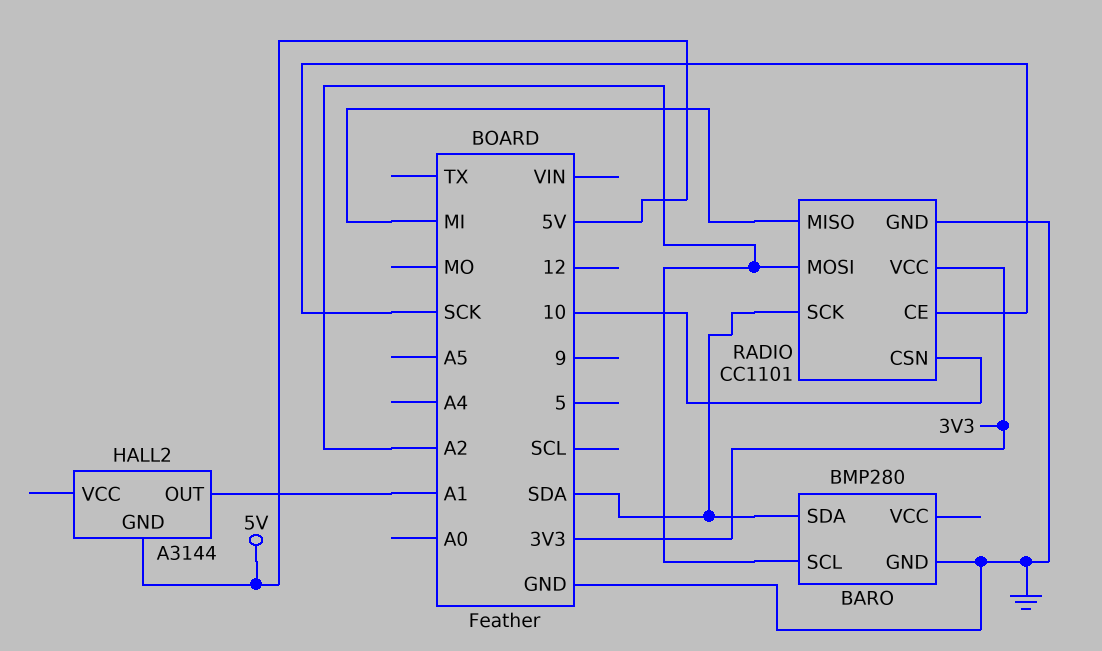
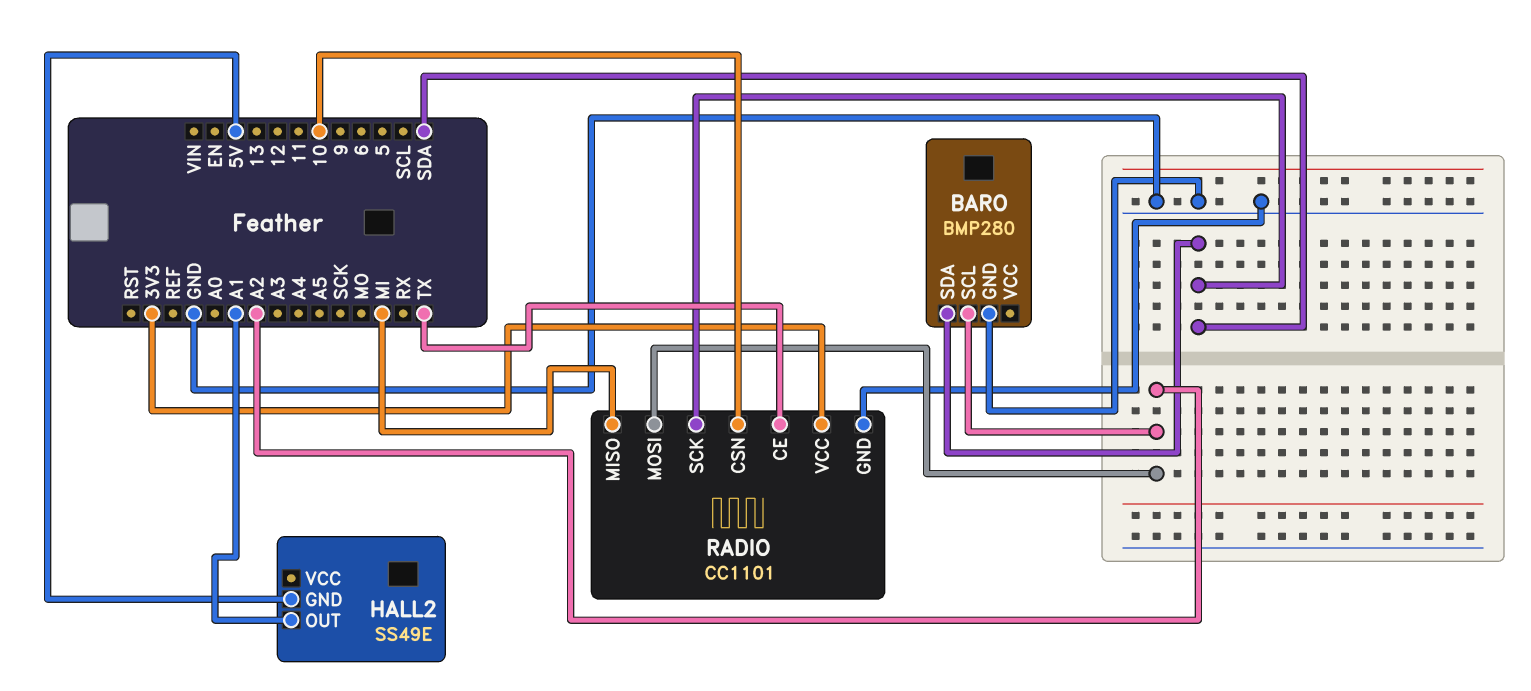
HALL2: A3144 -> SS49E
RADIO pin CE: SCK -> TX

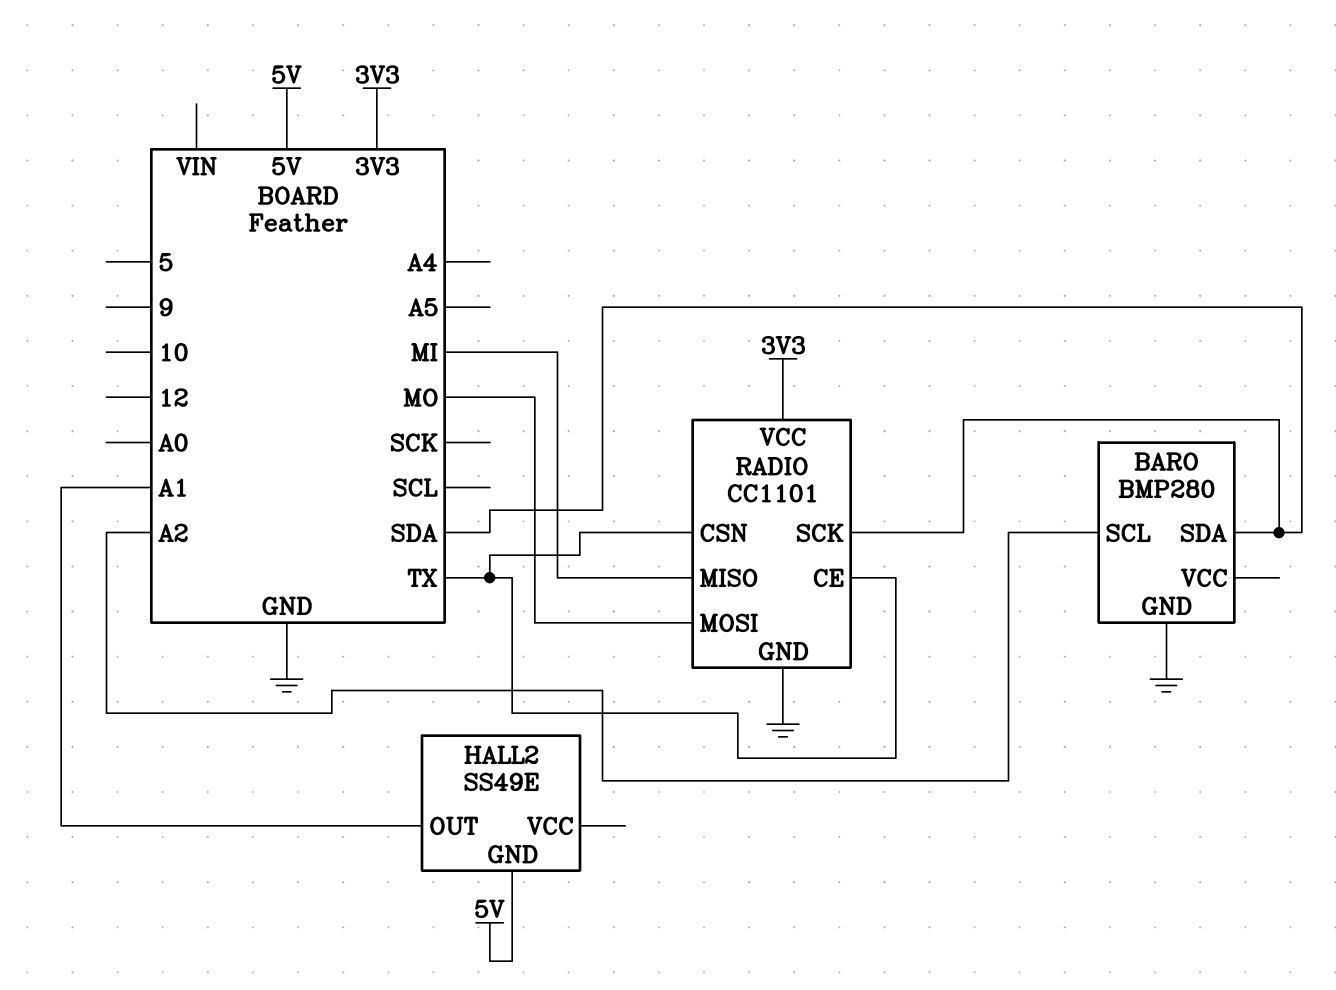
RADIO pin CSN: 10 -> TX
RADIO pin MOSI: A2 -> MO

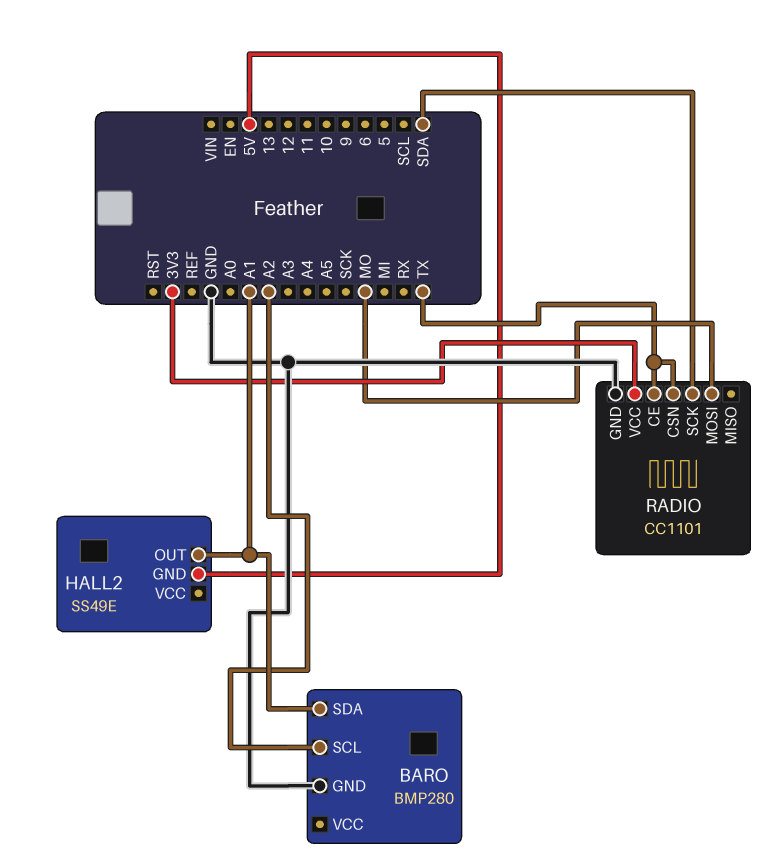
BARO pin SDA: SDA -> A1
RADIO pin MISO: MI -> none

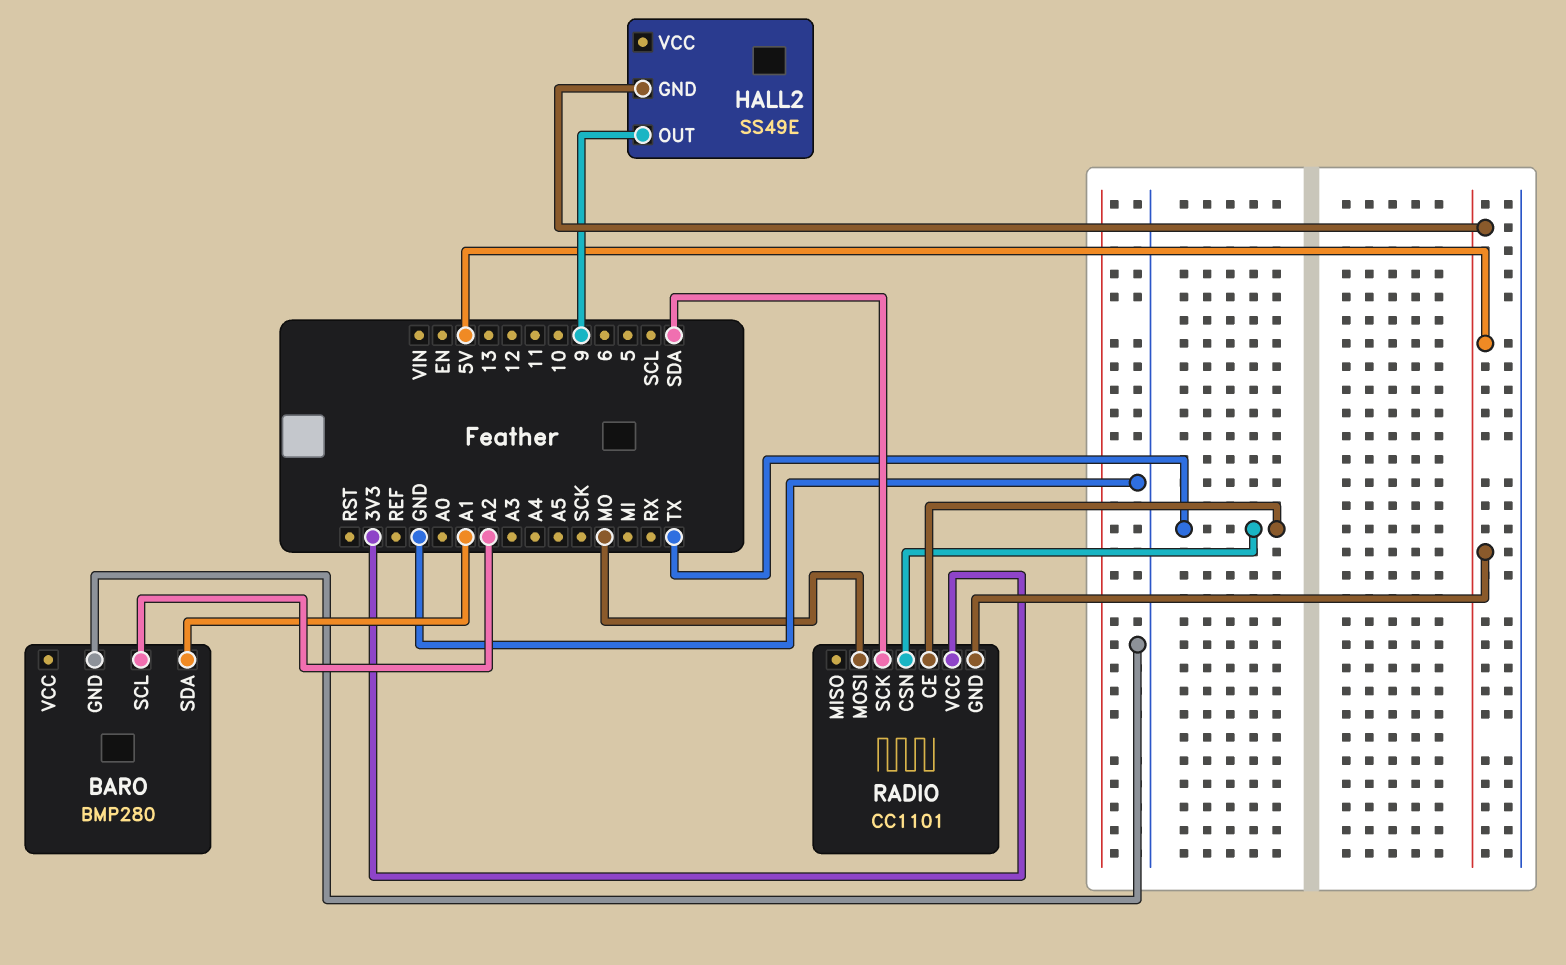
HALL2 pin OUT: A1 -> 9
RADIO pin GND: GND -> 5V

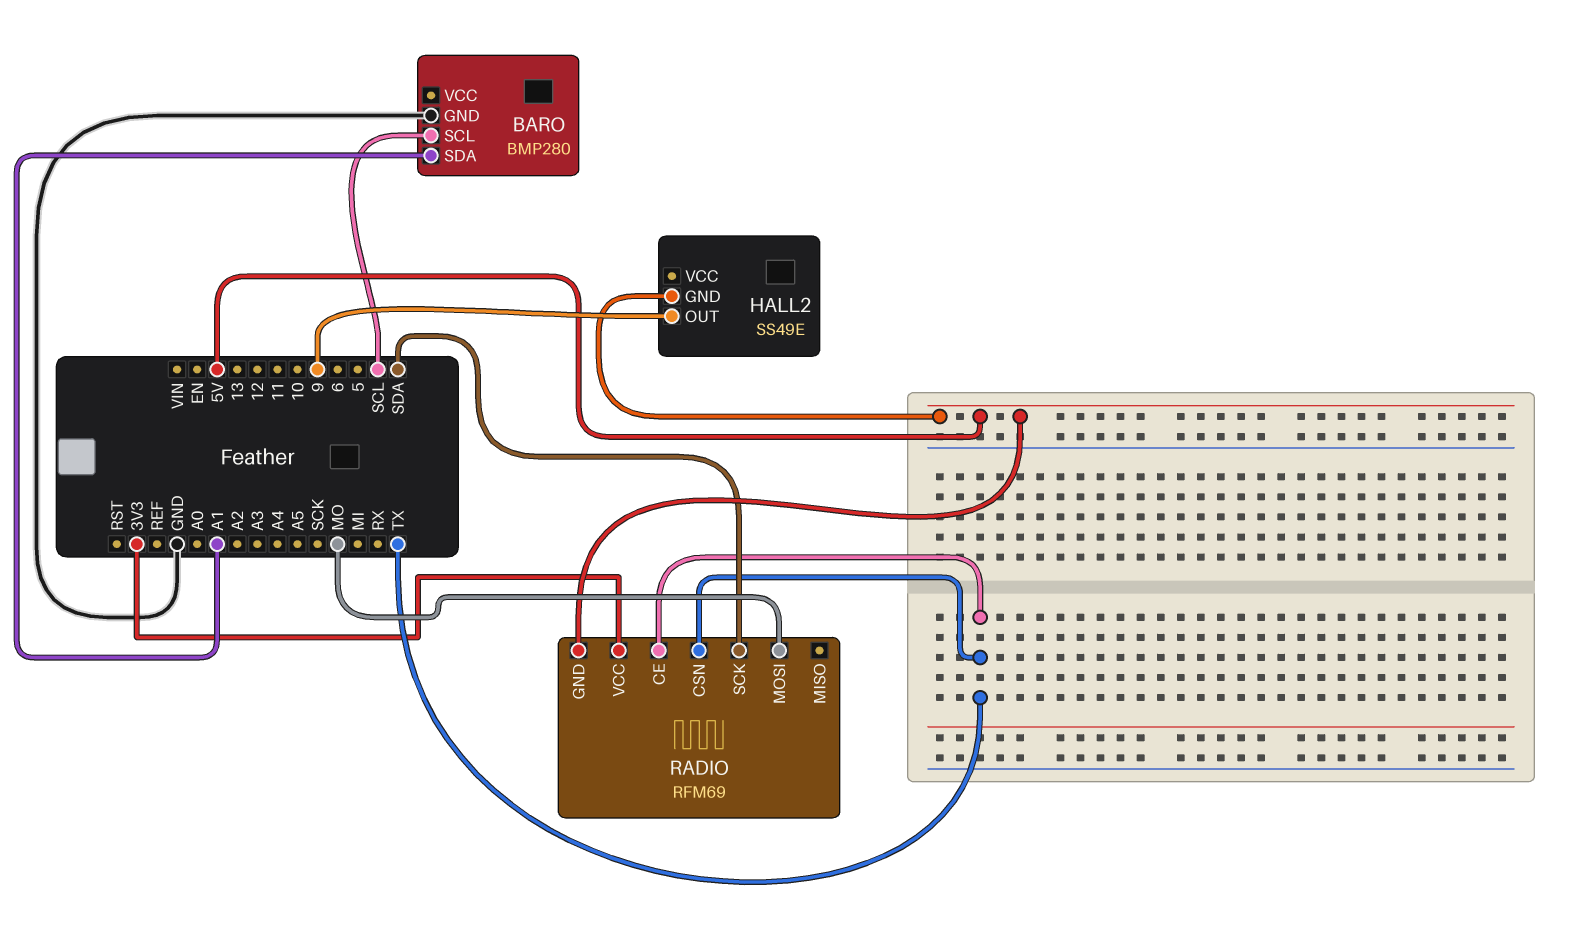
BARO pin SCL: A2 -> SCL
RADIO: CC1101 -> RFM69

